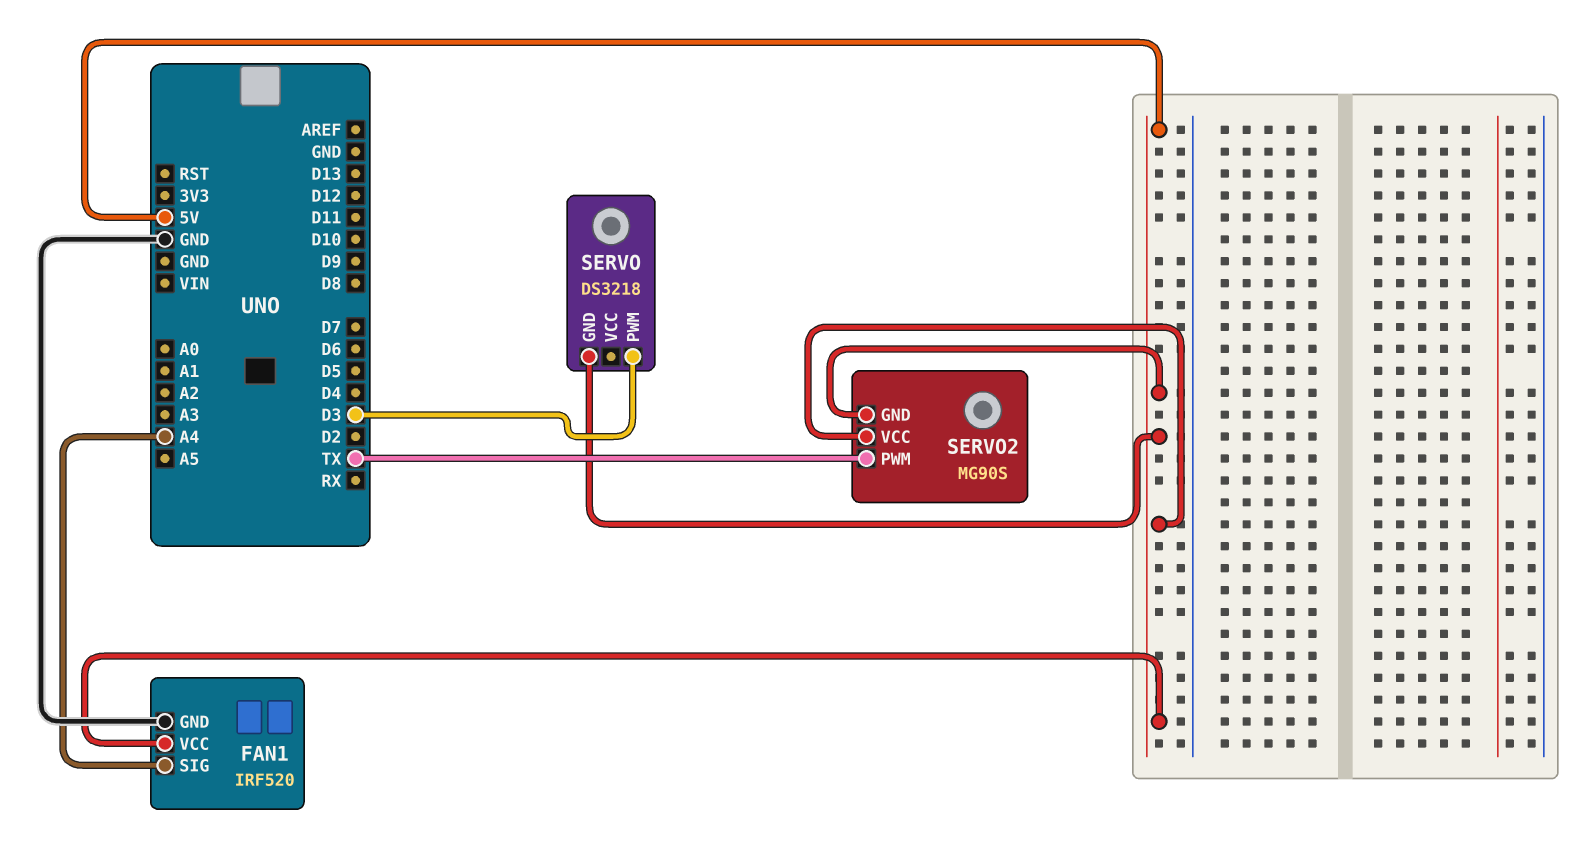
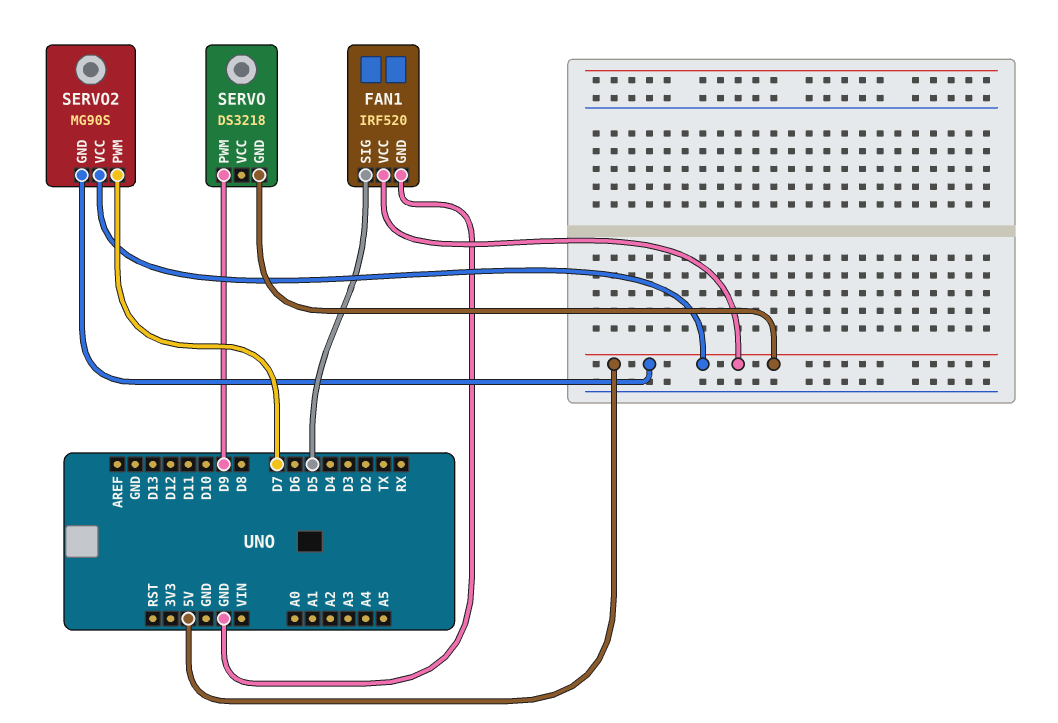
FAN1 pin SIG: A4 -> D5
SERVO pin PWM: D3 -> D9
SERVO2 pin PWM: TX -> D7

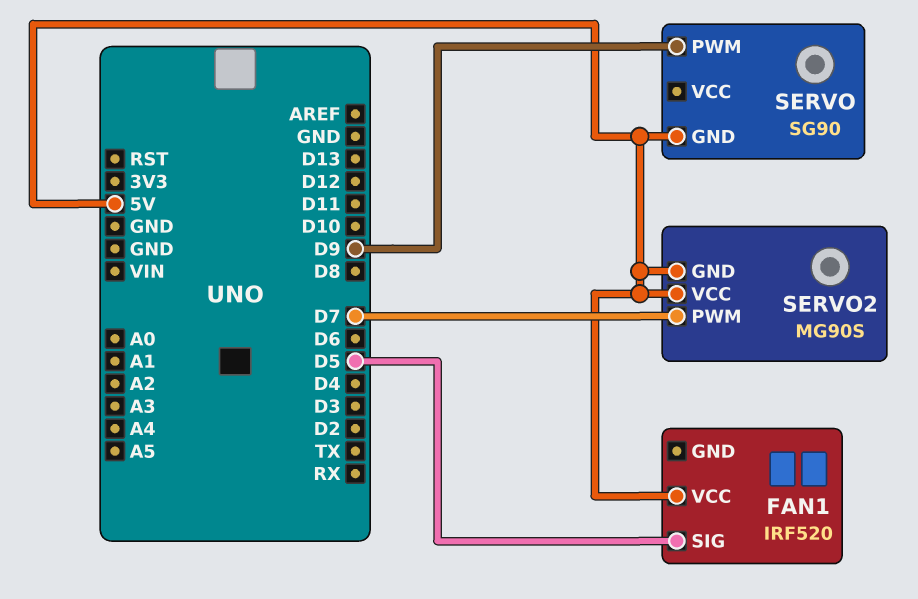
FAN1 pin GND: GND -> none
SERVO: DS3218 -> SG90

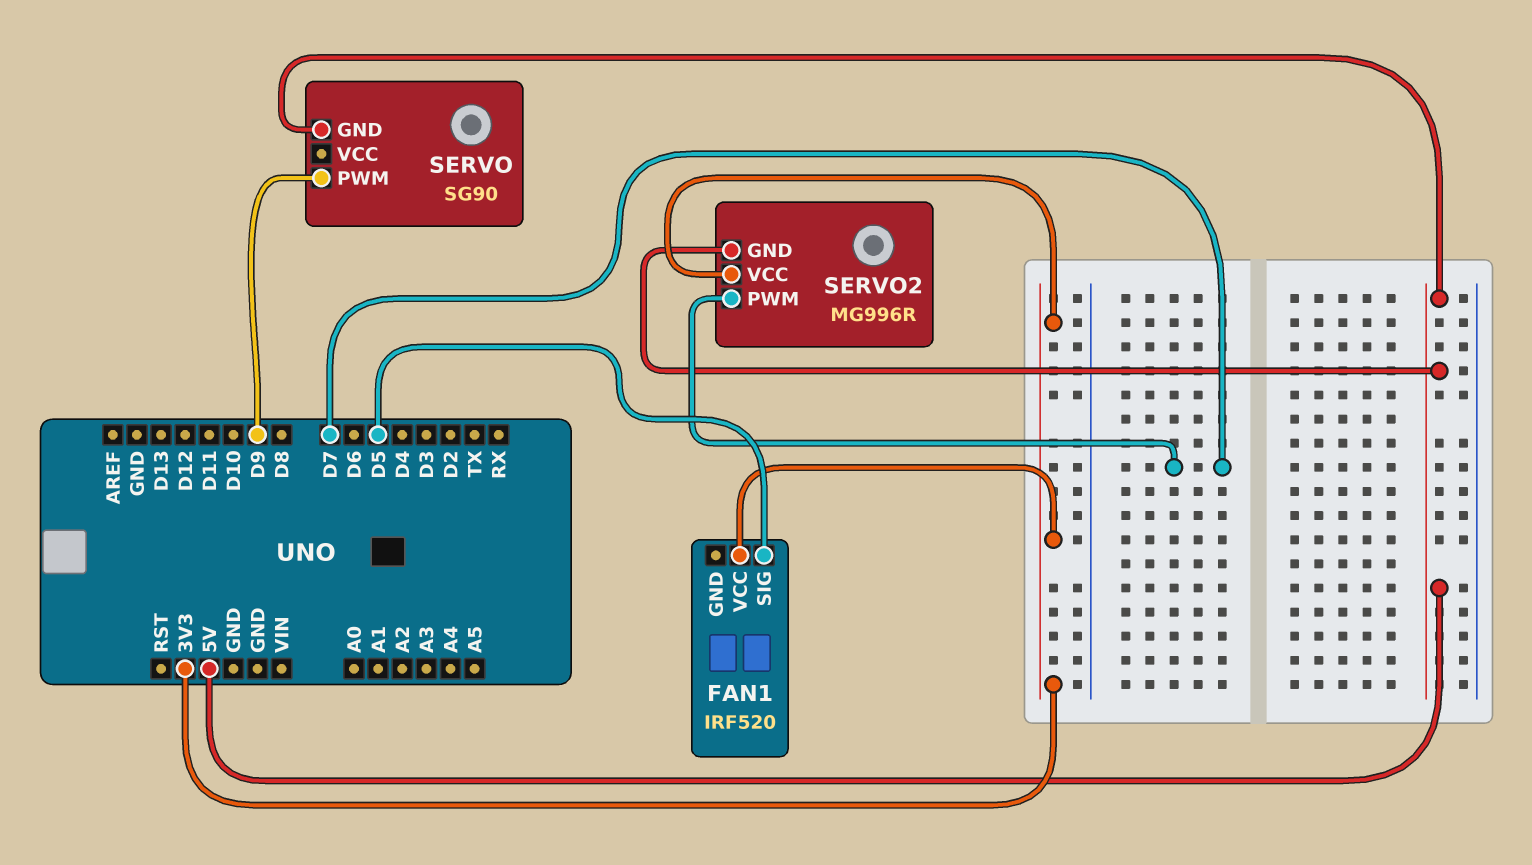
FAN1 pin VCC: 5V -> 3V3
SERVO2: MG90S -> MG996R
SERVO2 pin VCC: 5V -> 3V3

